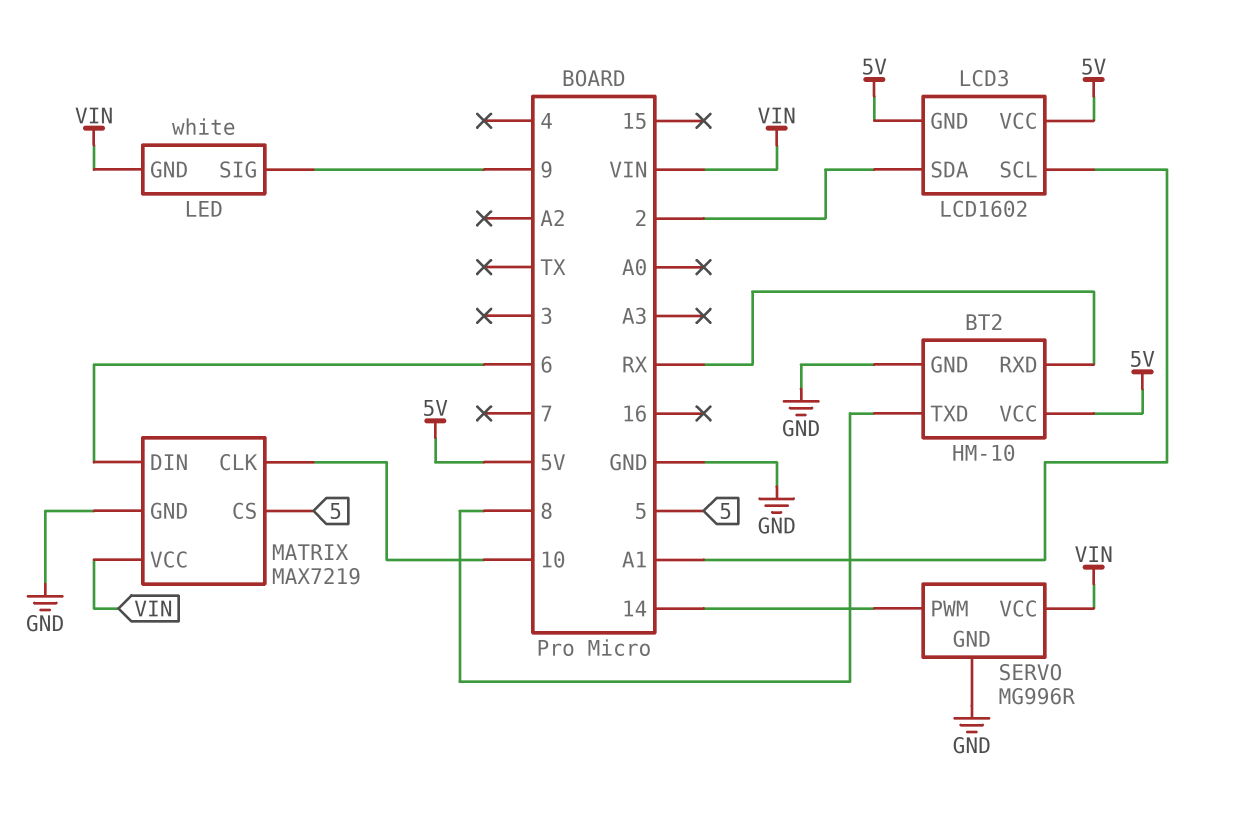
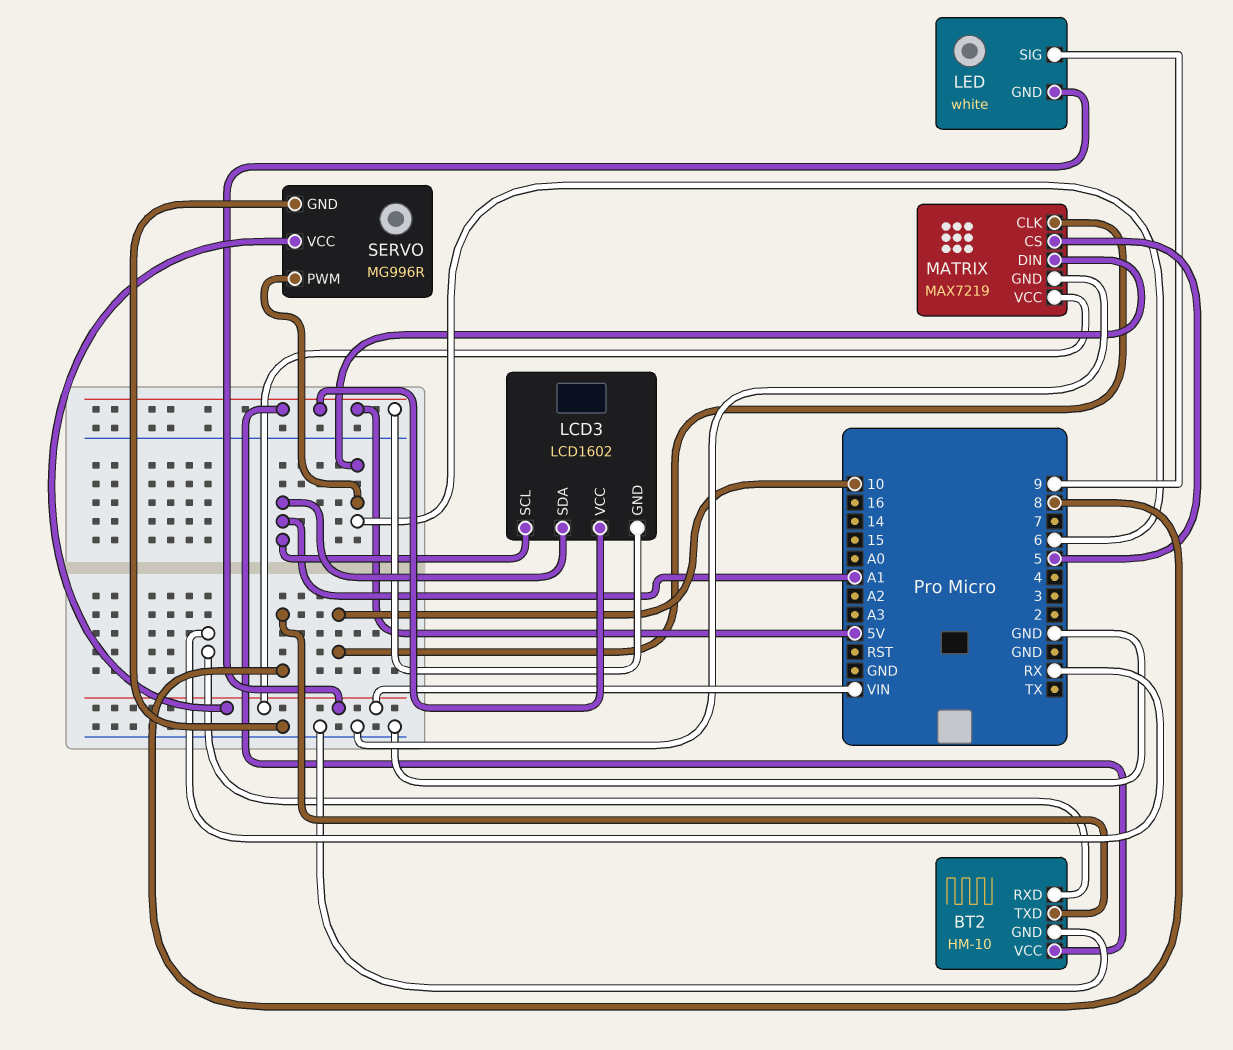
LCD3 pin SDA: 2 -> A1
SERVO pin PWM: 14 -> 6

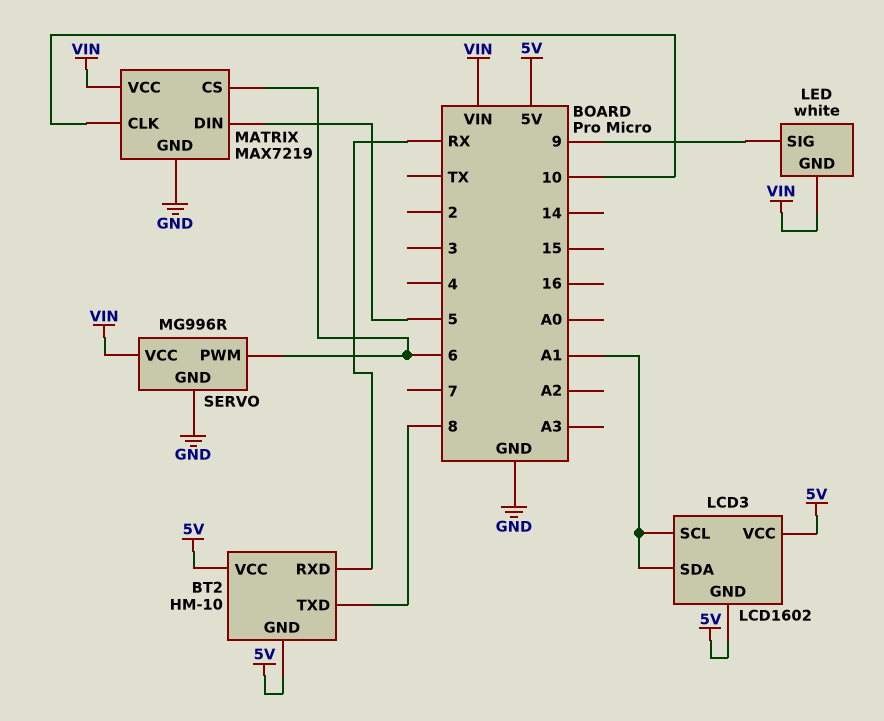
BT2 pin GND: GND -> 5V
MATRIX pin CS: 5 -> 6
MATRIX pin DIN: 6 -> 5

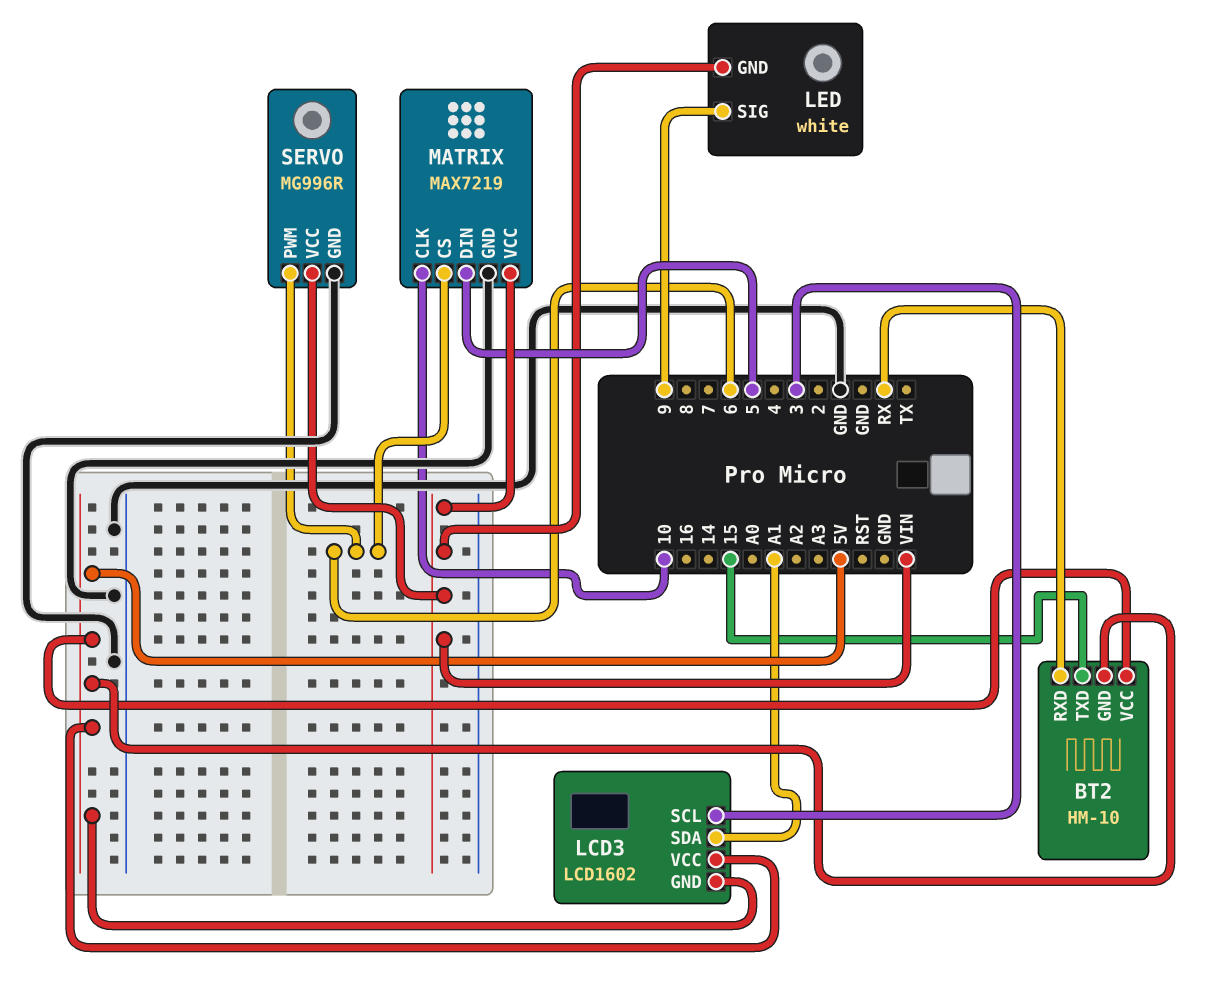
BT2 pin TXD: 8 -> 15
LCD3 pin SCL: A1 -> 3

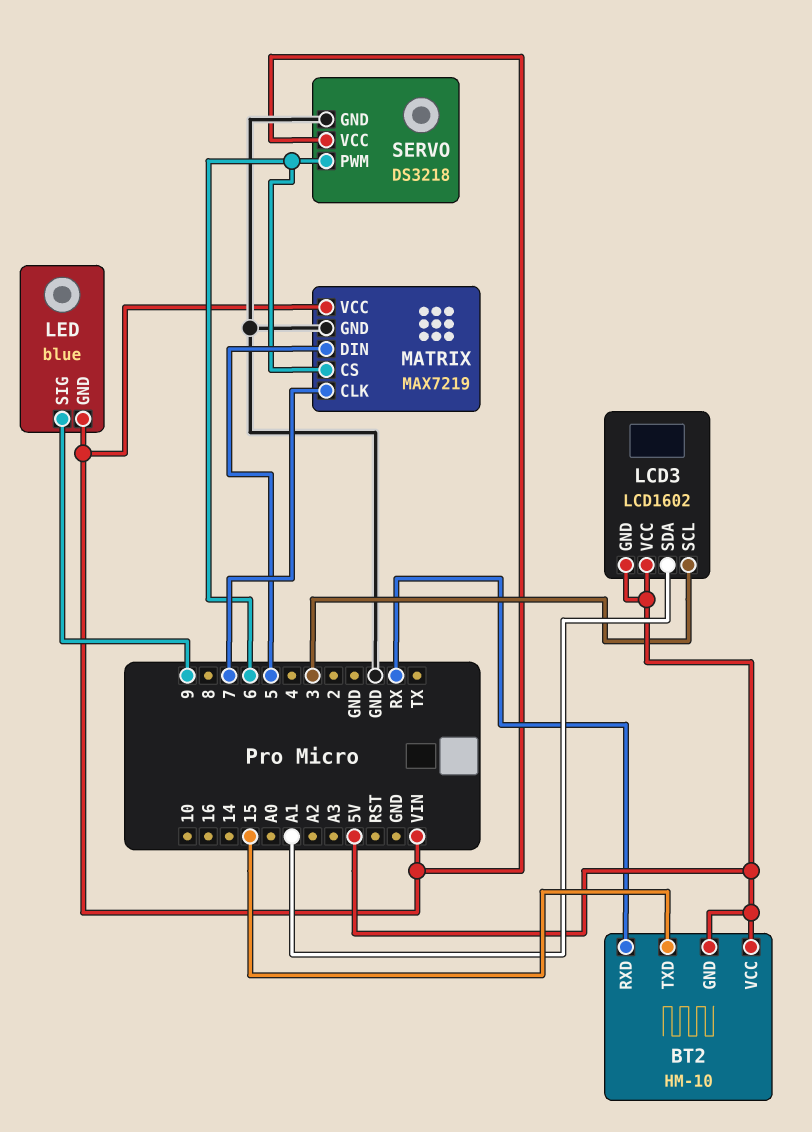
LED: white -> blue
MATRIX pin CLK: 10 -> 7
SERVO: MG996R -> DS3218

